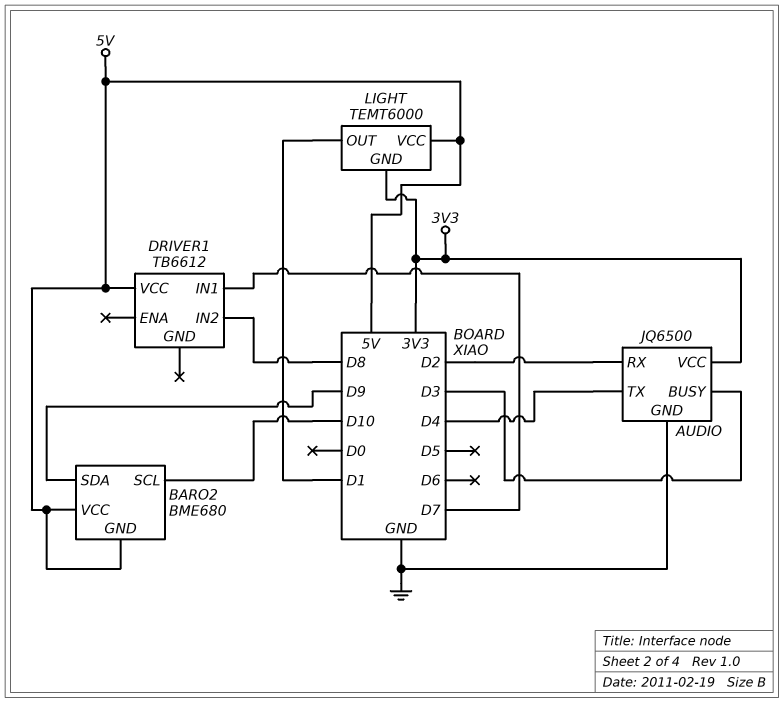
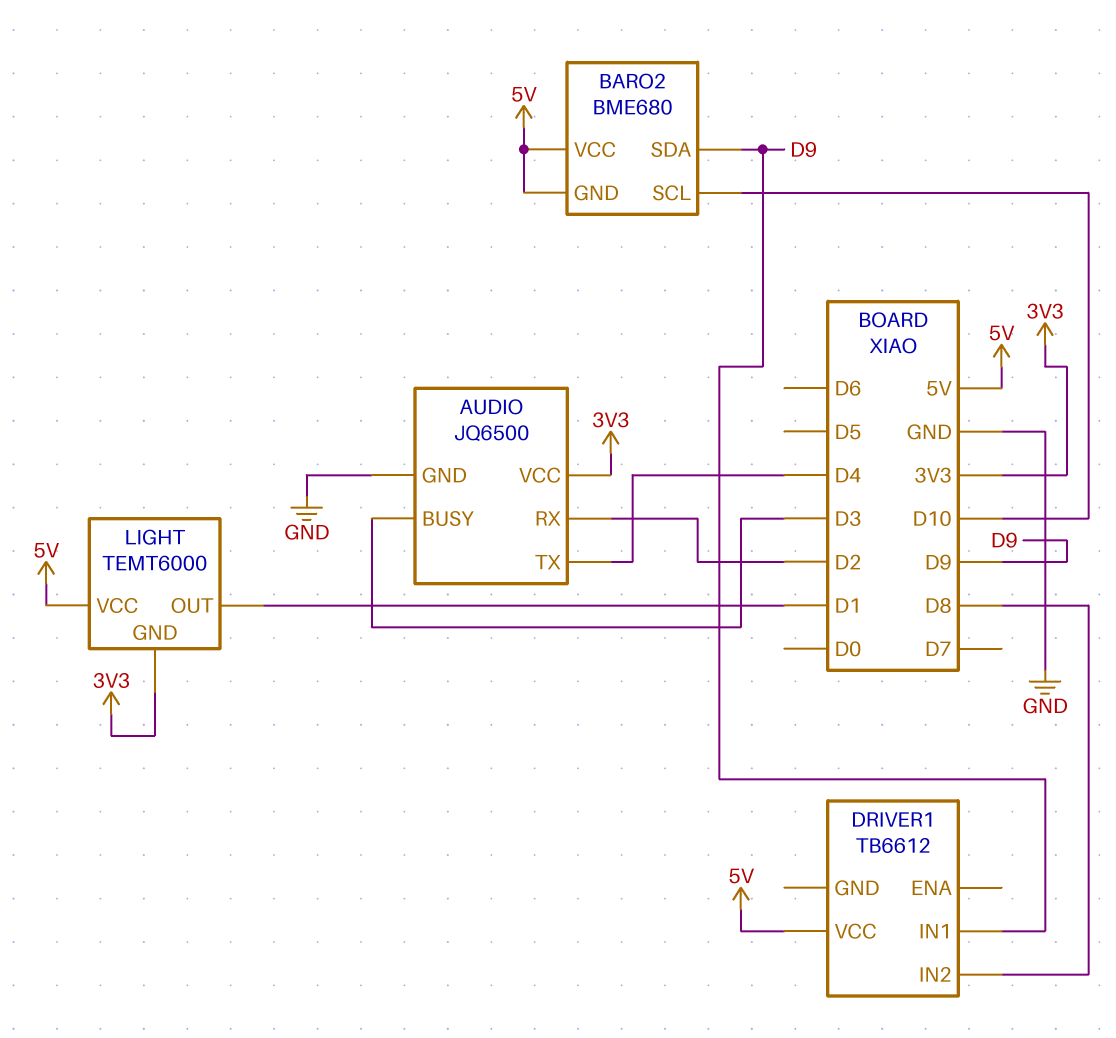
DRIVER1 pin IN1: D7 -> D9

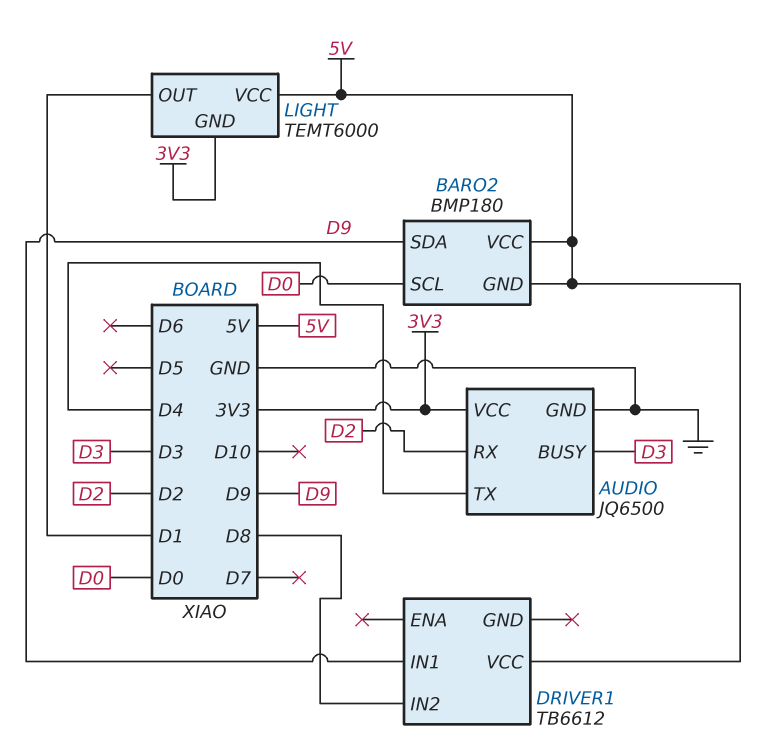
BARO2: BME680 -> BMP180
BARO2 pin SCL: D10 -> D0

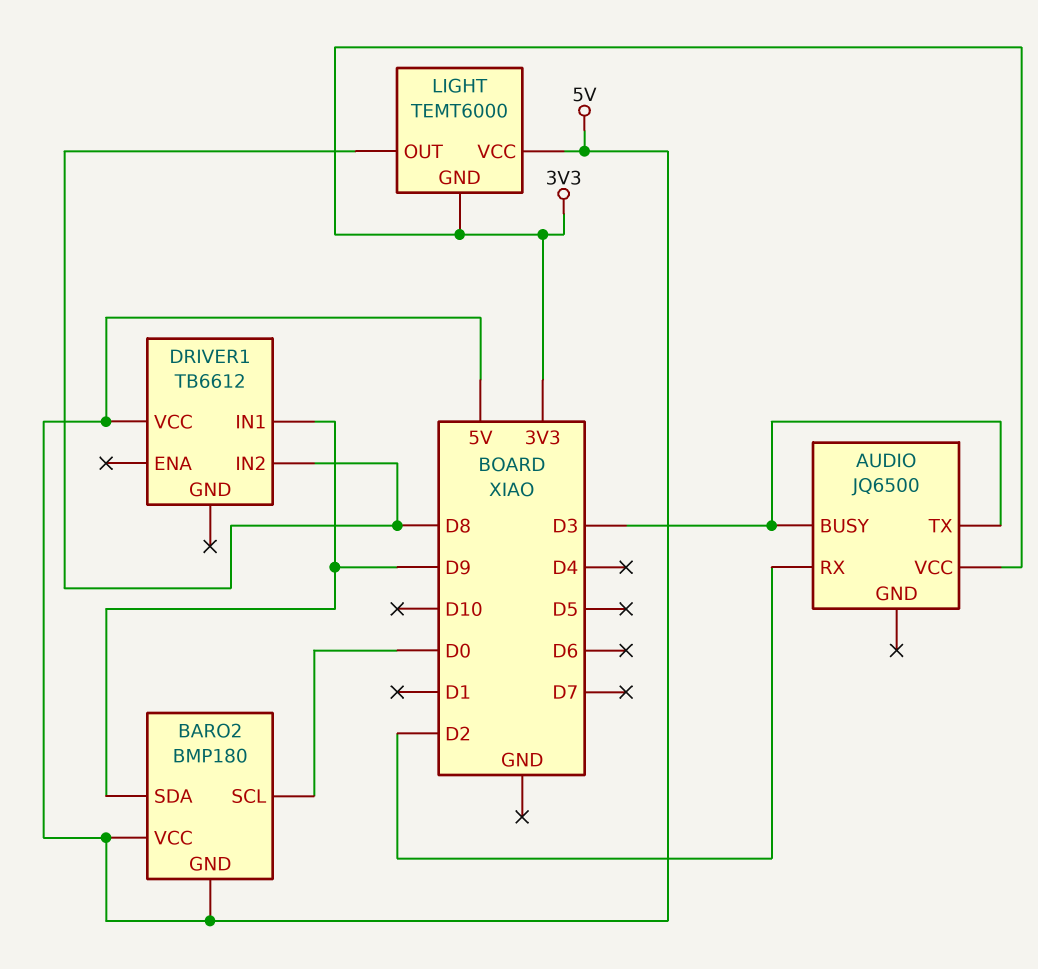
AUDIO pin GND: GND -> none
AUDIO pin TX: D4 -> D3
LIGHT pin OUT: D1 -> D8

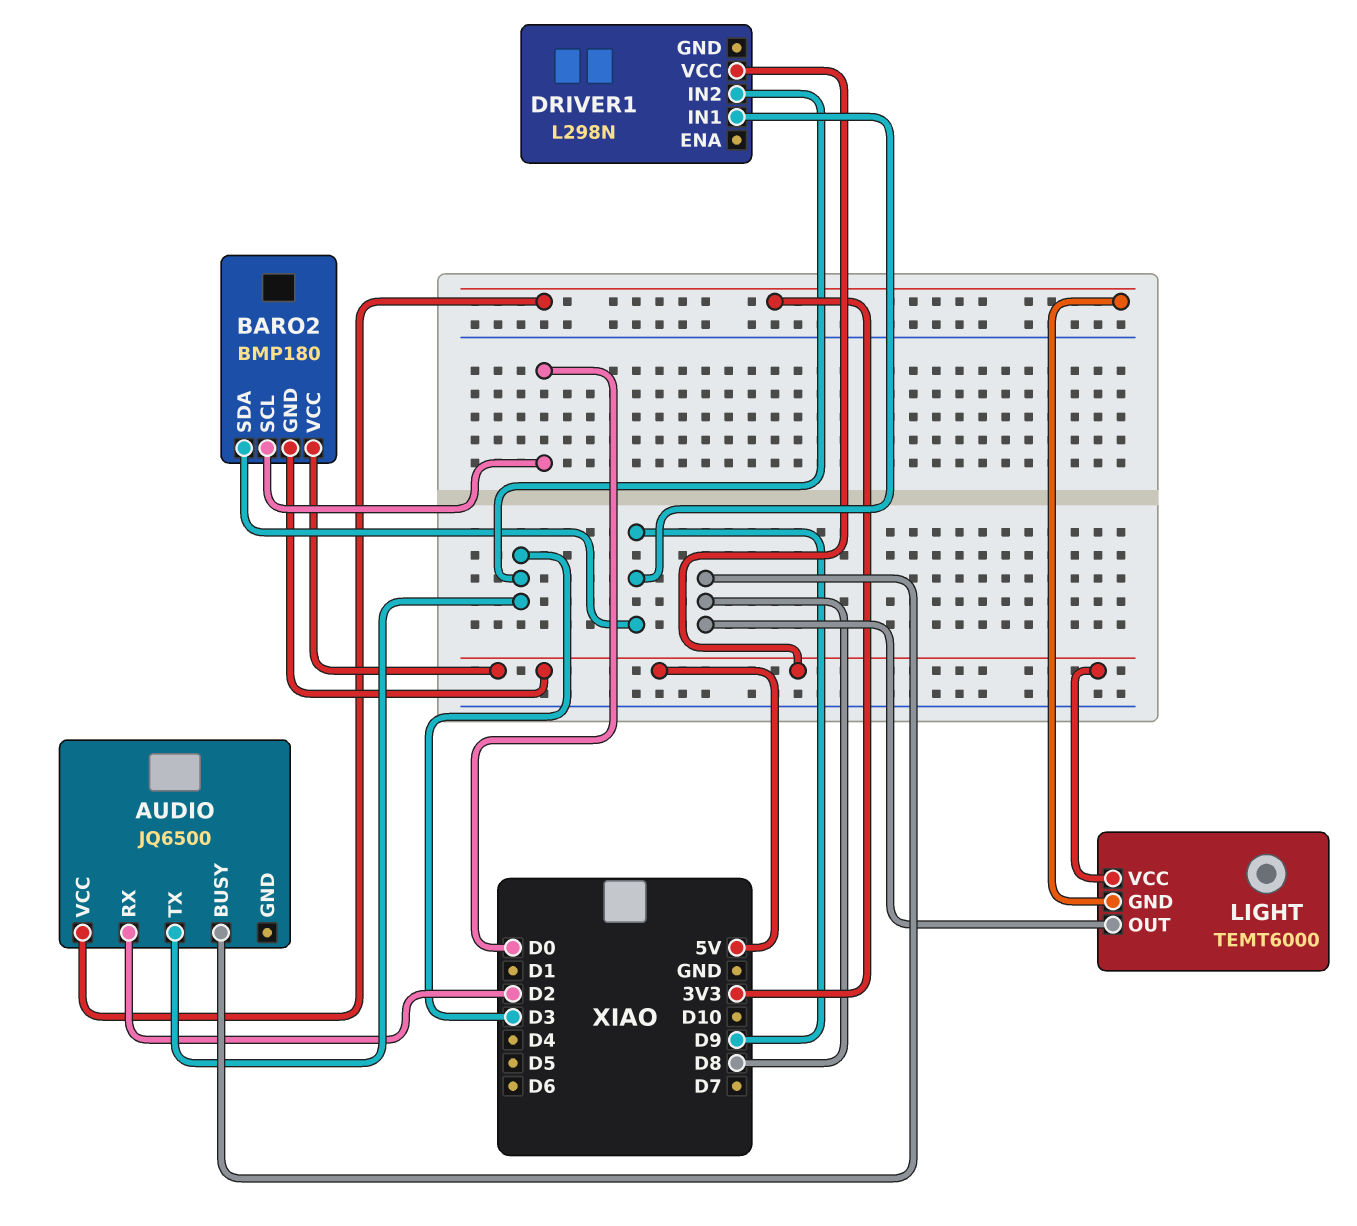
AUDIO pin BUSY: D3 -> D8
DRIVER1: TB6612 -> L298N
DRIVER1 pin IN2: D8 -> D3

